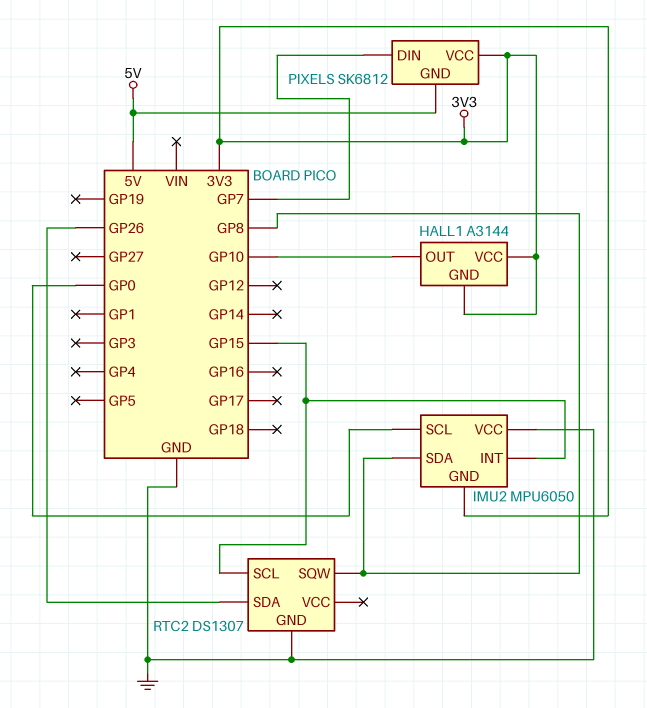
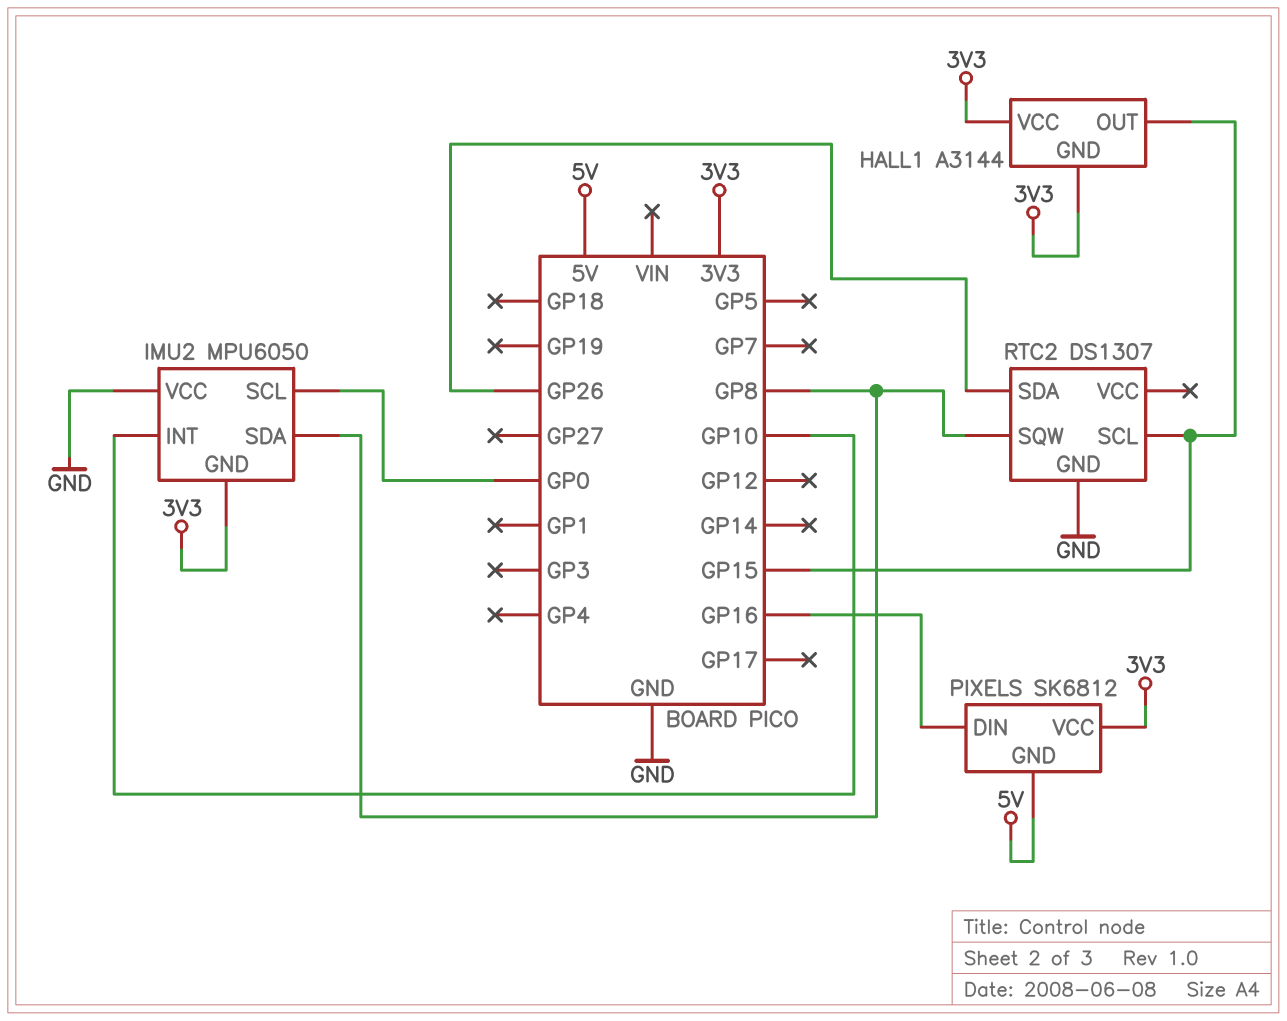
HALL1 pin OUT: GP10 -> GP15
IMU2 pin INT: GP15 -> GP10
PIXELS pin DIN: GP7 -> GP16

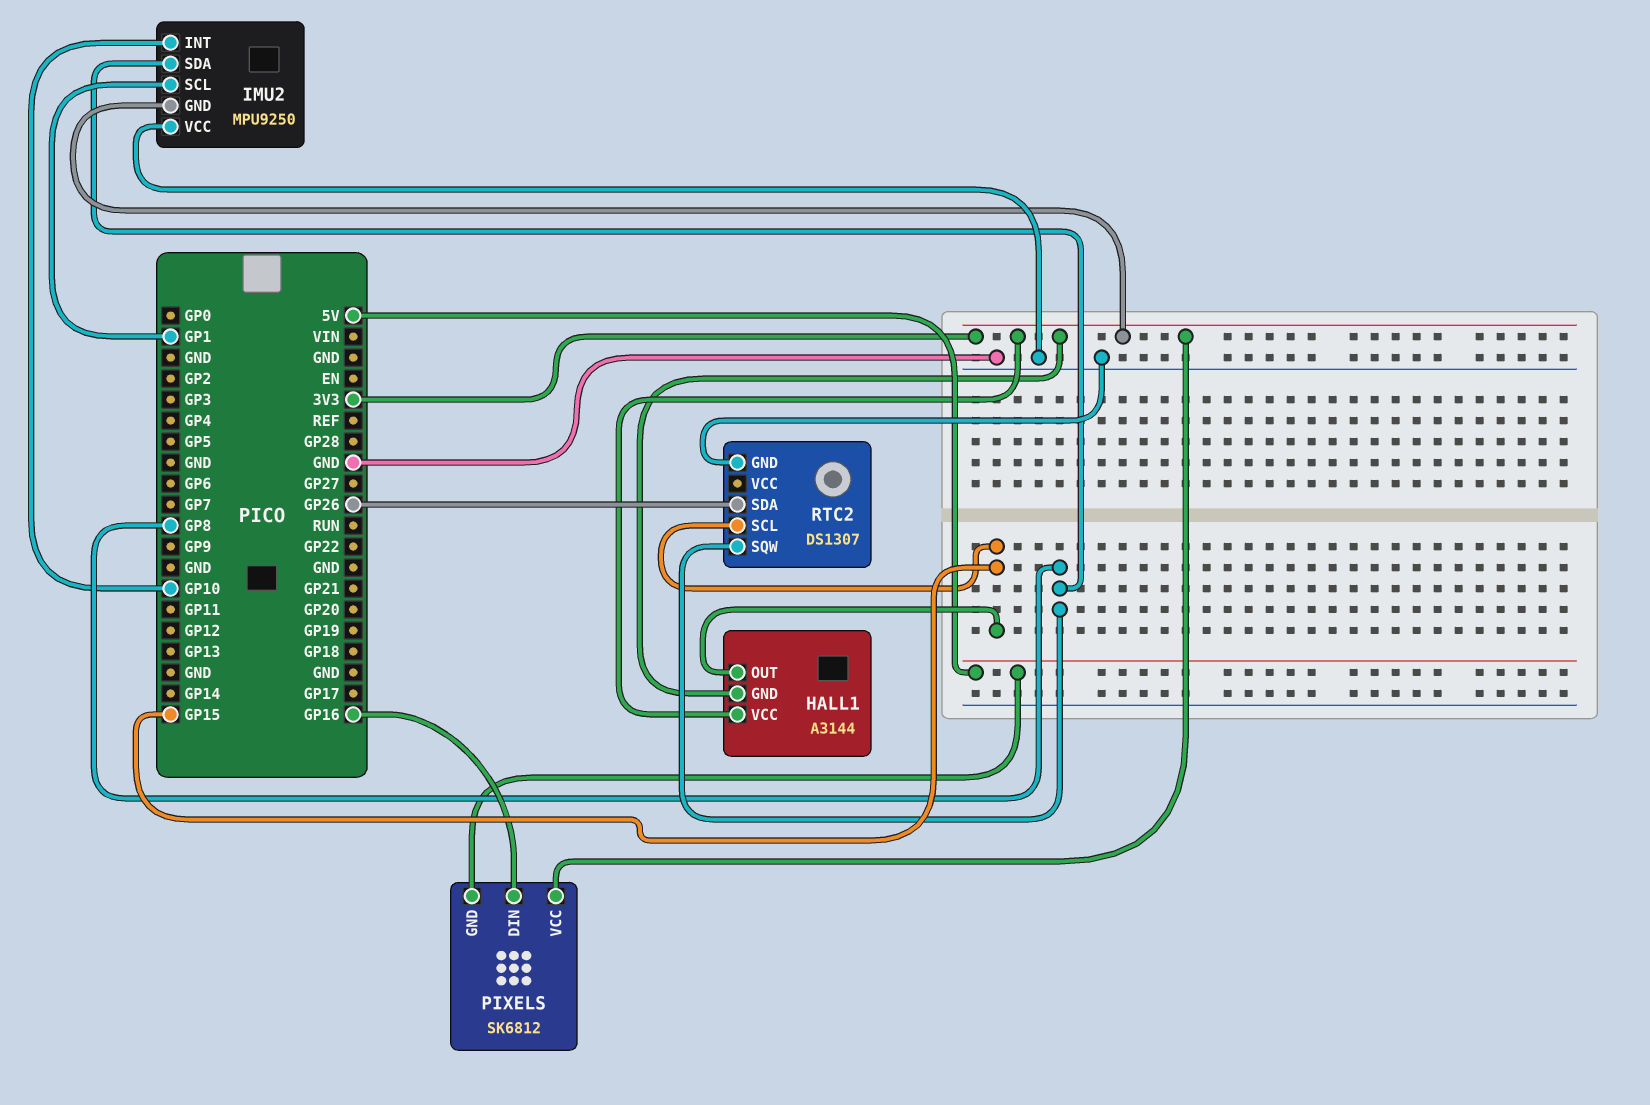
IMU2: MPU6050 -> MPU9250
IMU2 pin SCL: GP0 -> GP1

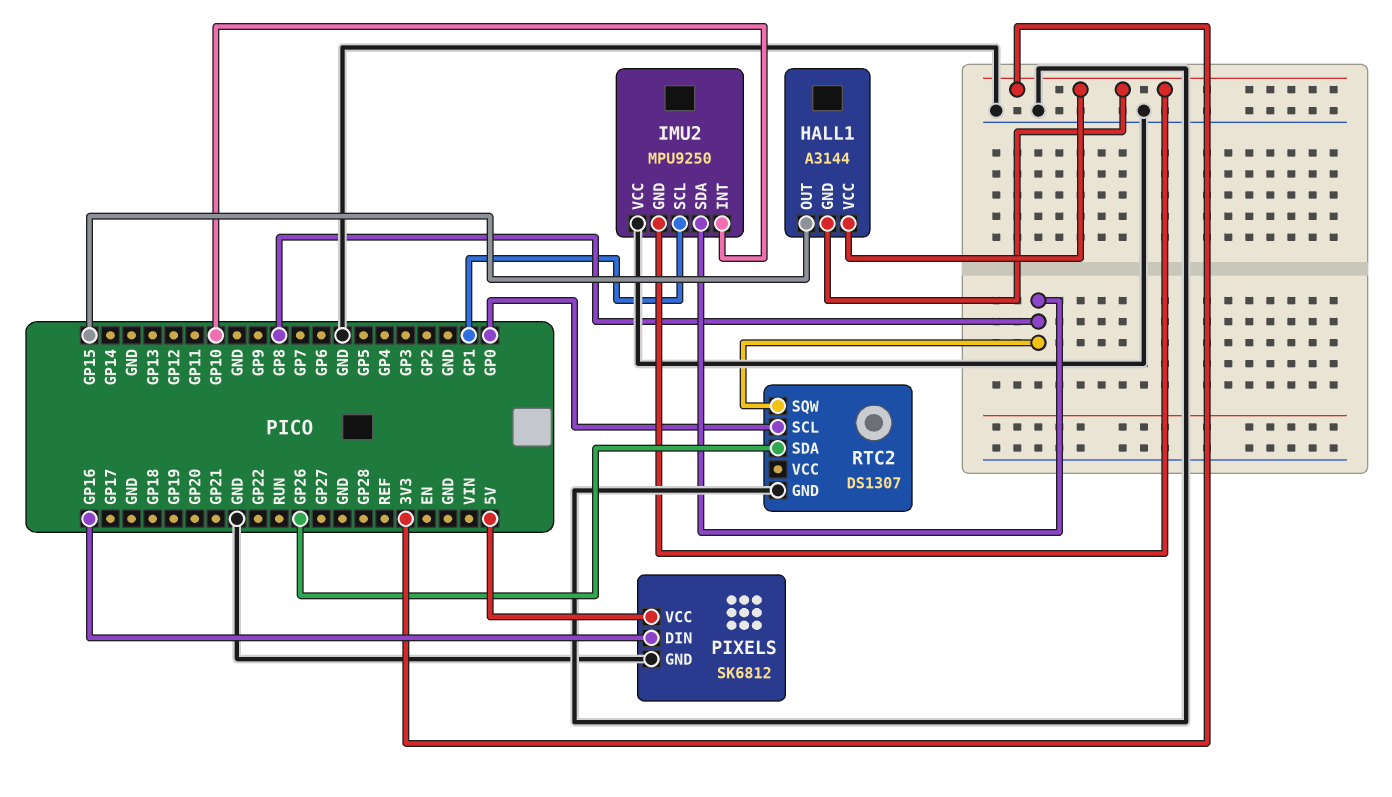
PIXELS pin GND: 5V -> GND
PIXELS pin VCC: 3V3 -> 5V
RTC2 pin SCL: GP15 -> GP0

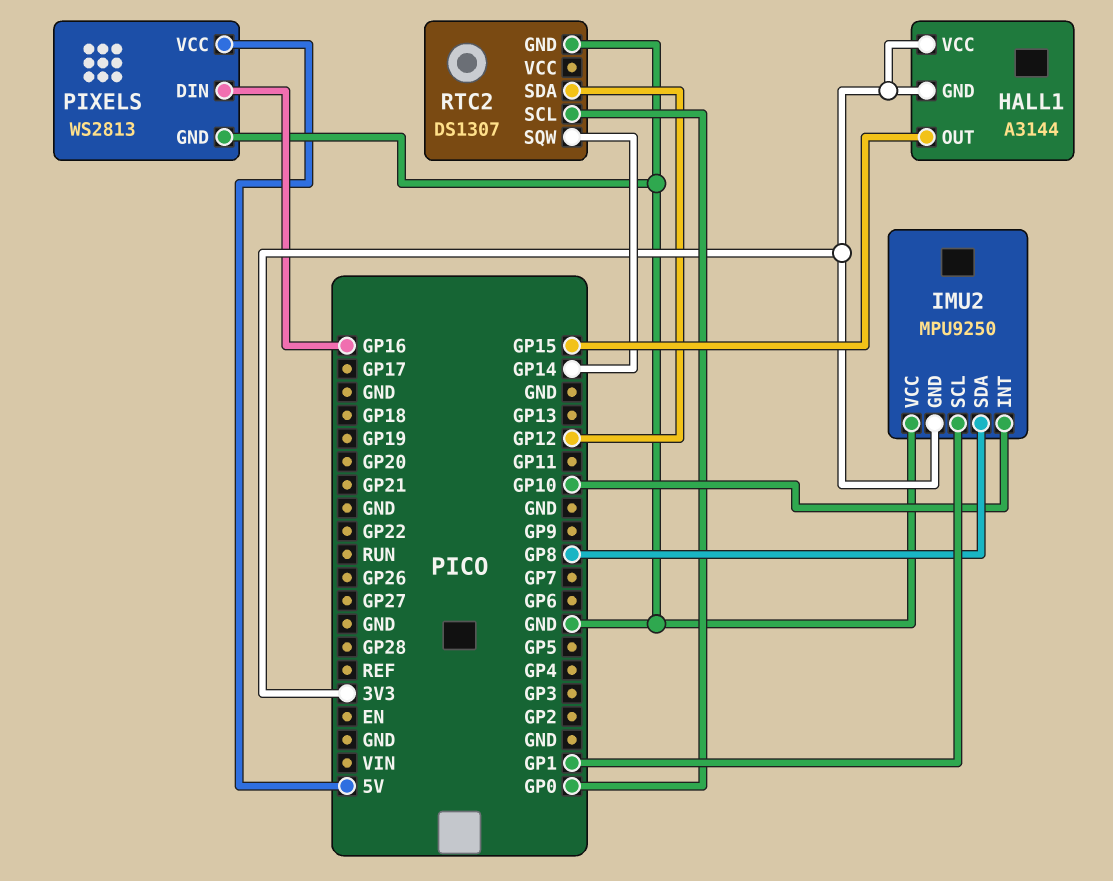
PIXELS: SK6812 -> WS2813
RTC2 pin SDA: GP26 -> GP12
RTC2 pin SQW: GP8 -> GP14

